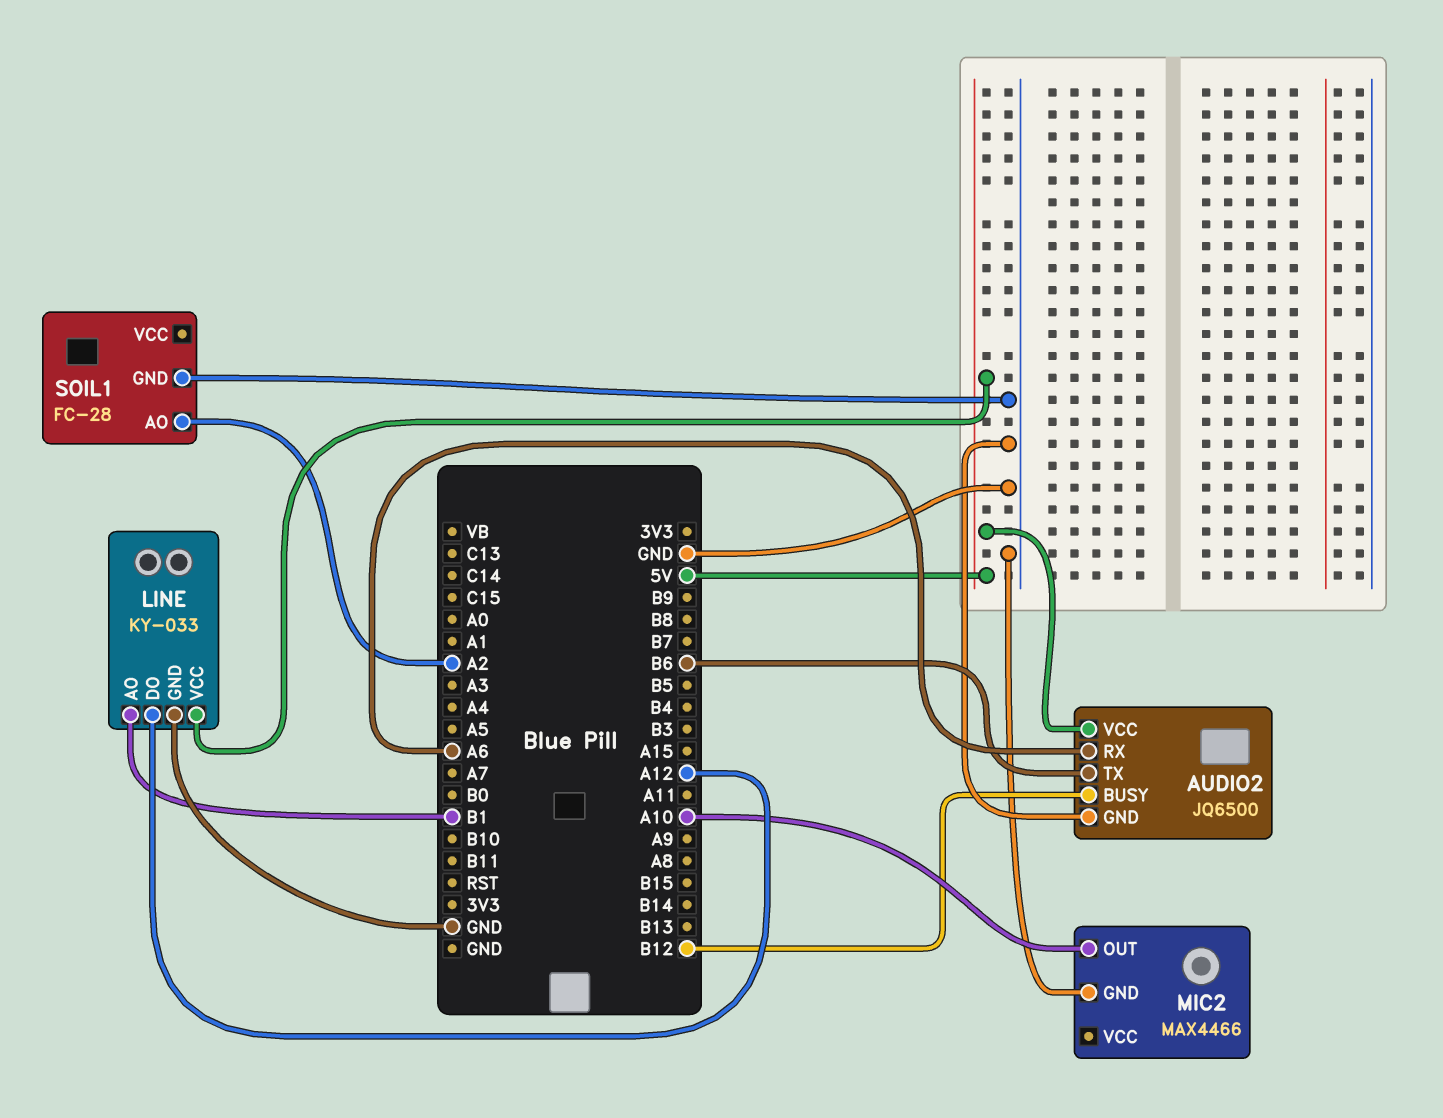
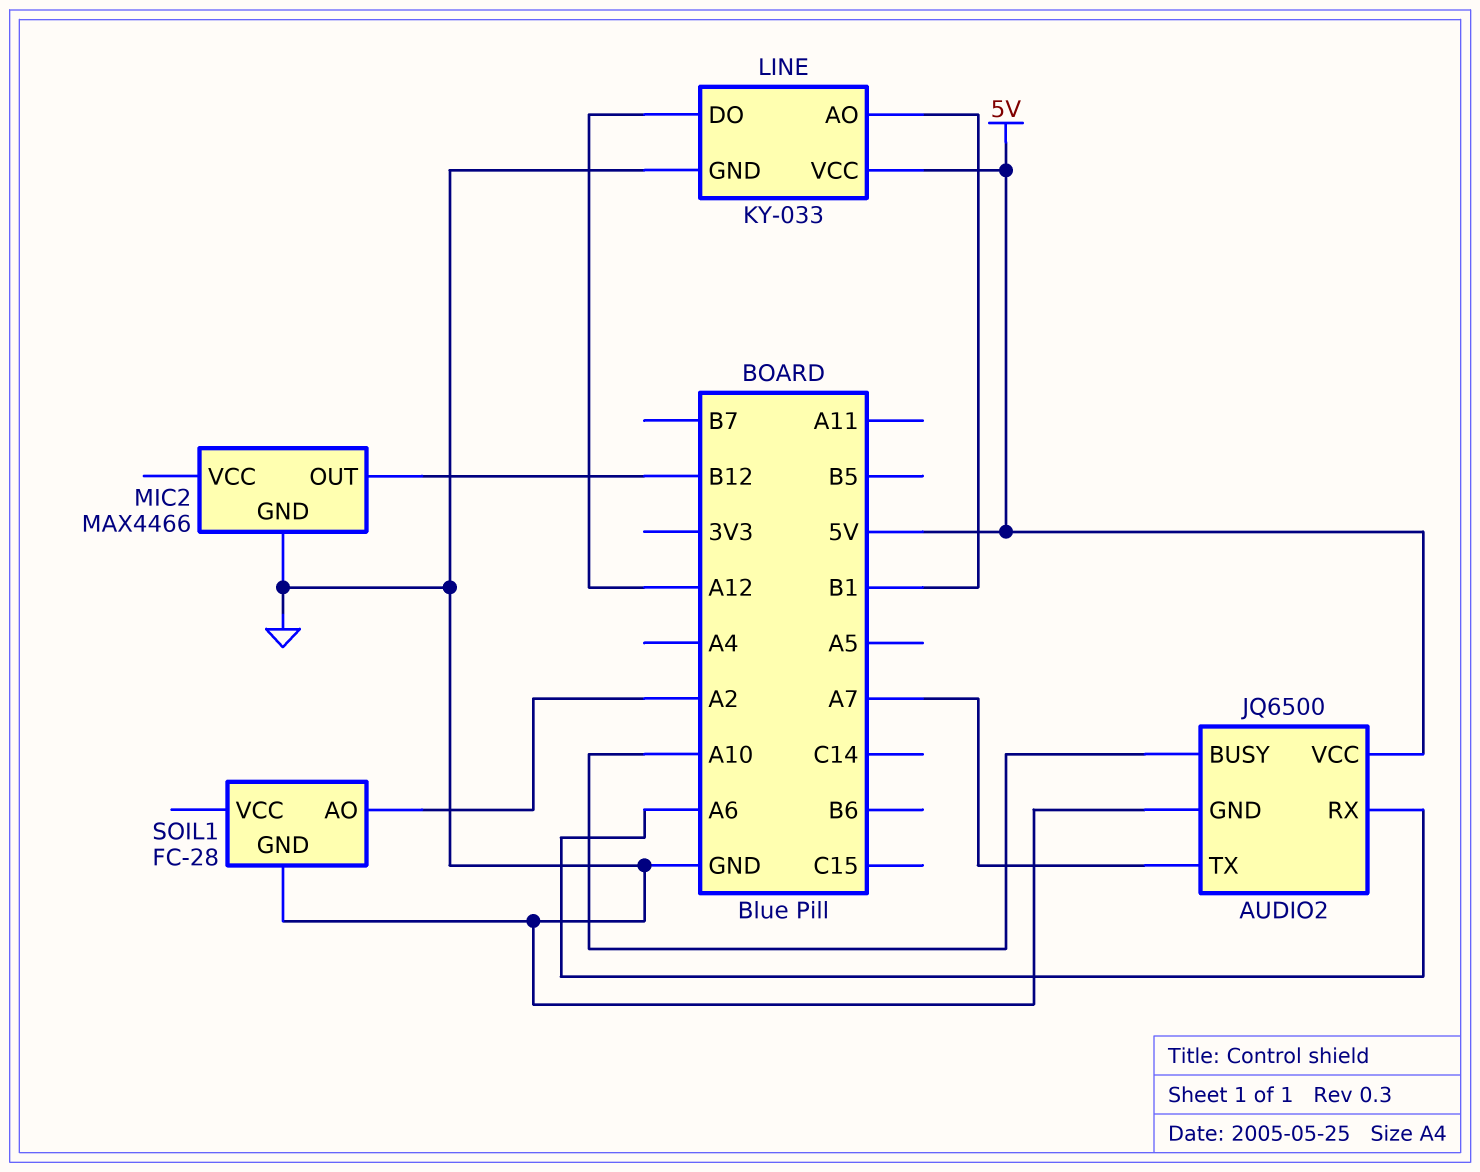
AUDIO2 pin BUSY: B12 -> A10
AUDIO2 pin TX: B6 -> A7
MIC2 pin OUT: A10 -> B12

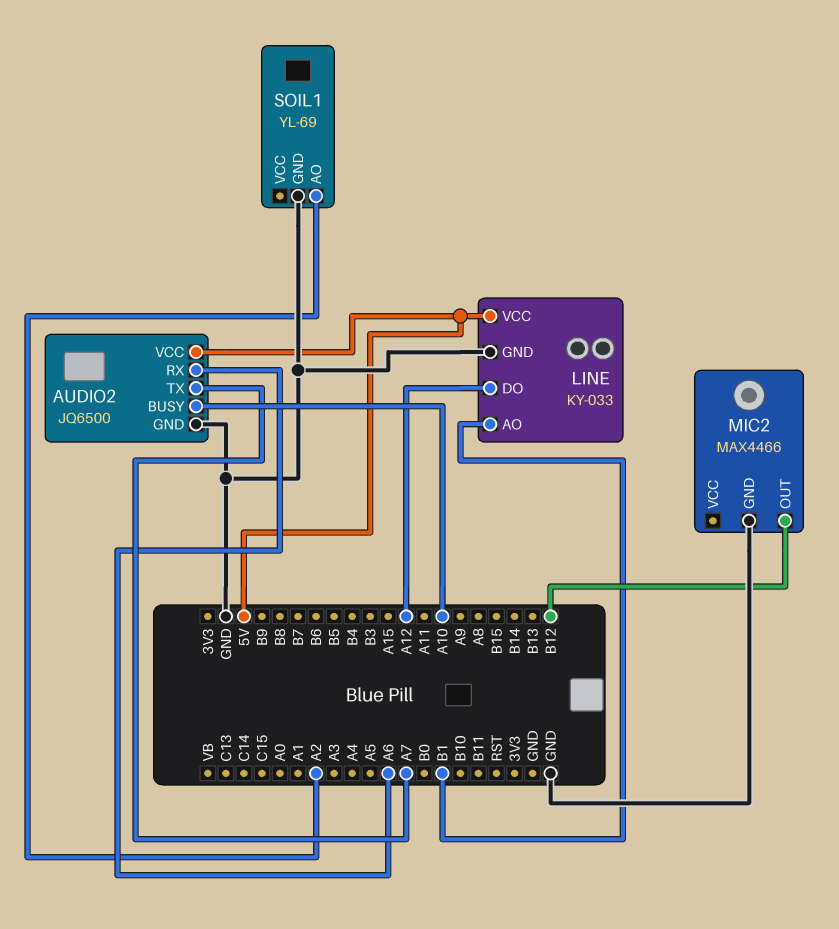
SOIL1: FC-28 -> YL-69

